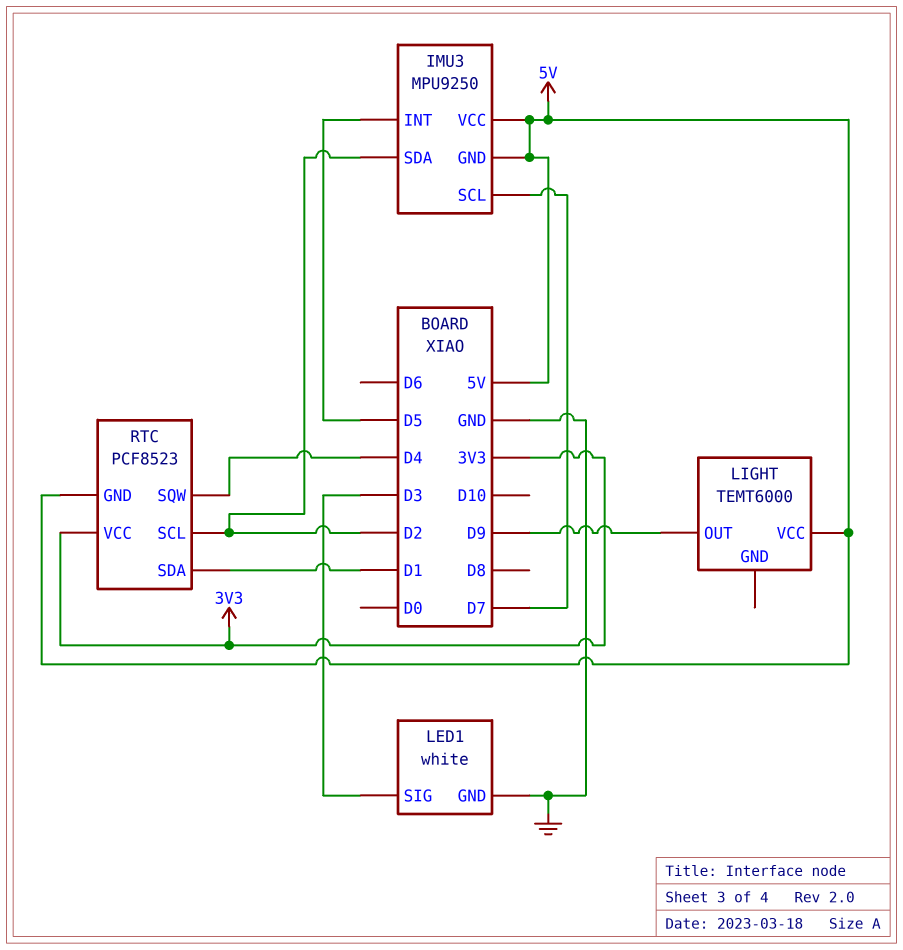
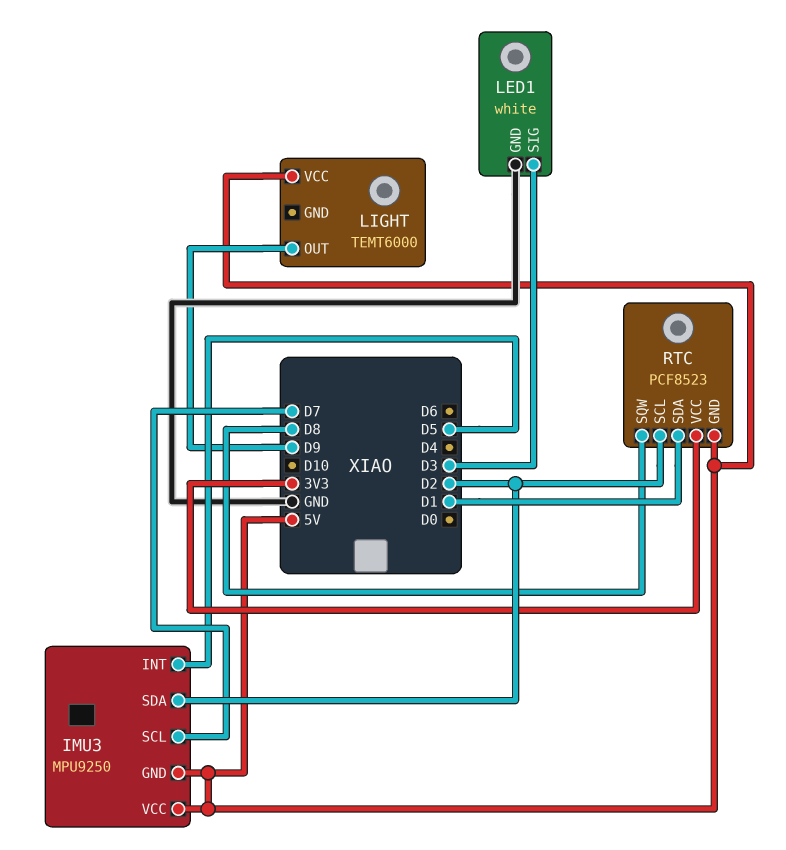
RTC pin SQW: D4 -> D8

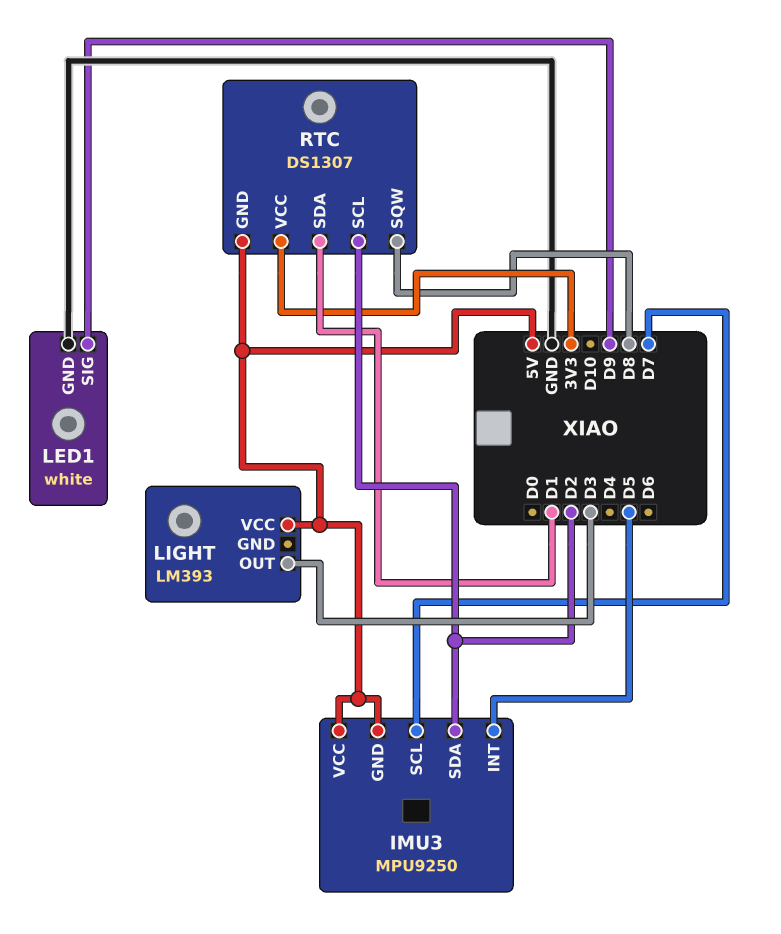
LED1 pin SIG: D3 -> D9
LIGHT: TEMT6000 -> LM393
LIGHT pin OUT: D9 -> D3
RTC: PCF8523 -> DS1307

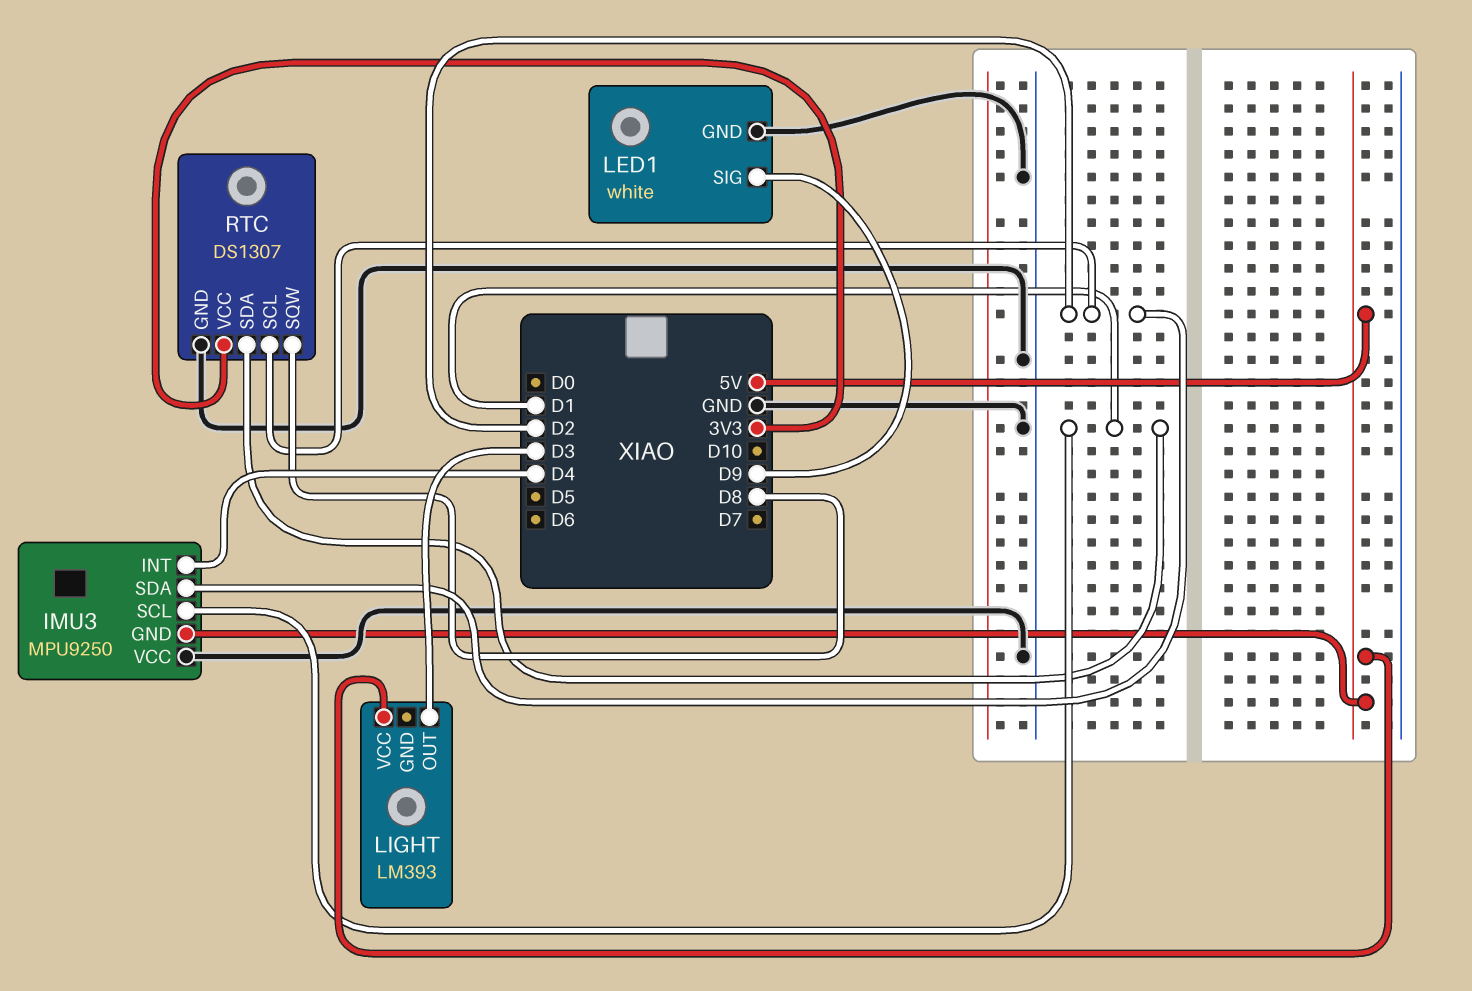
IMU3 pin INT: D5 -> D4
IMU3 pin SCL: D7 -> D1
IMU3 pin VCC: 5V -> GND
RTC pin GND: 5V -> GND

